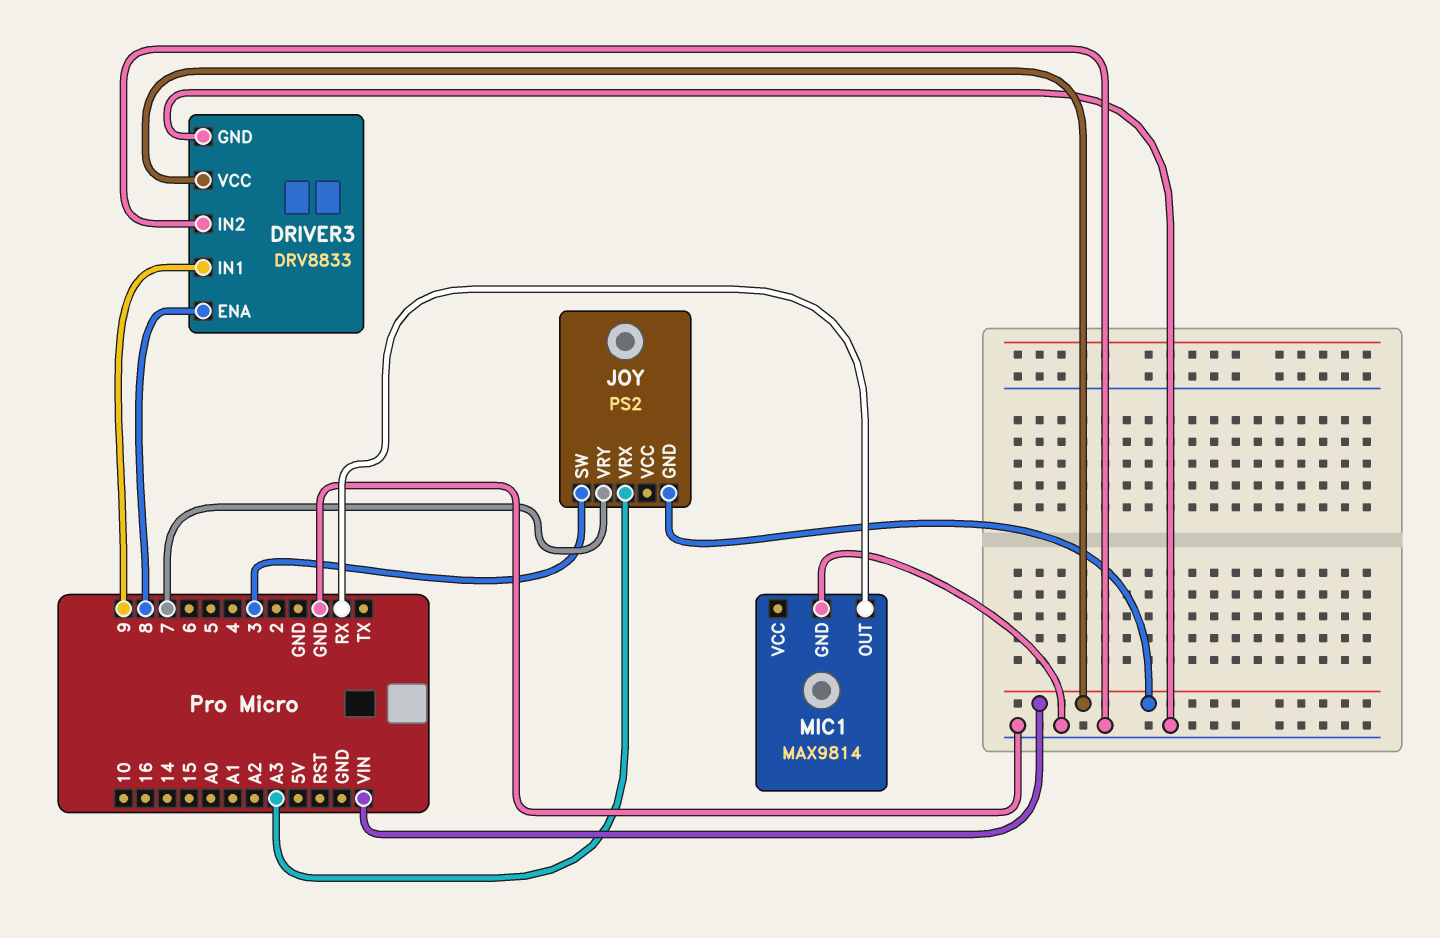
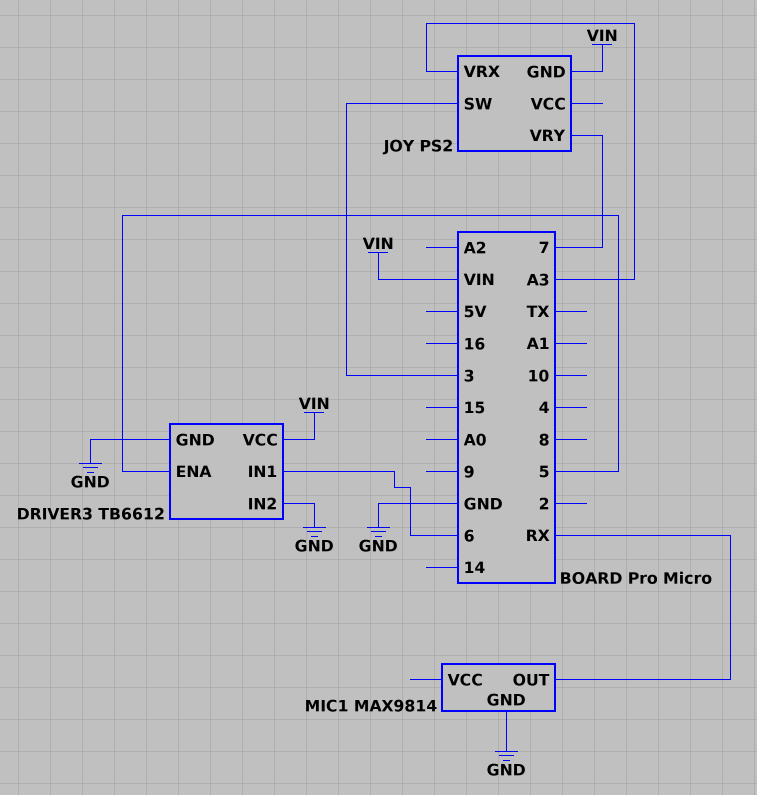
DRIVER3: DRV8833 -> TB6612
DRIVER3 pin ENA: 8 -> 5
DRIVER3 pin IN1: 9 -> 6

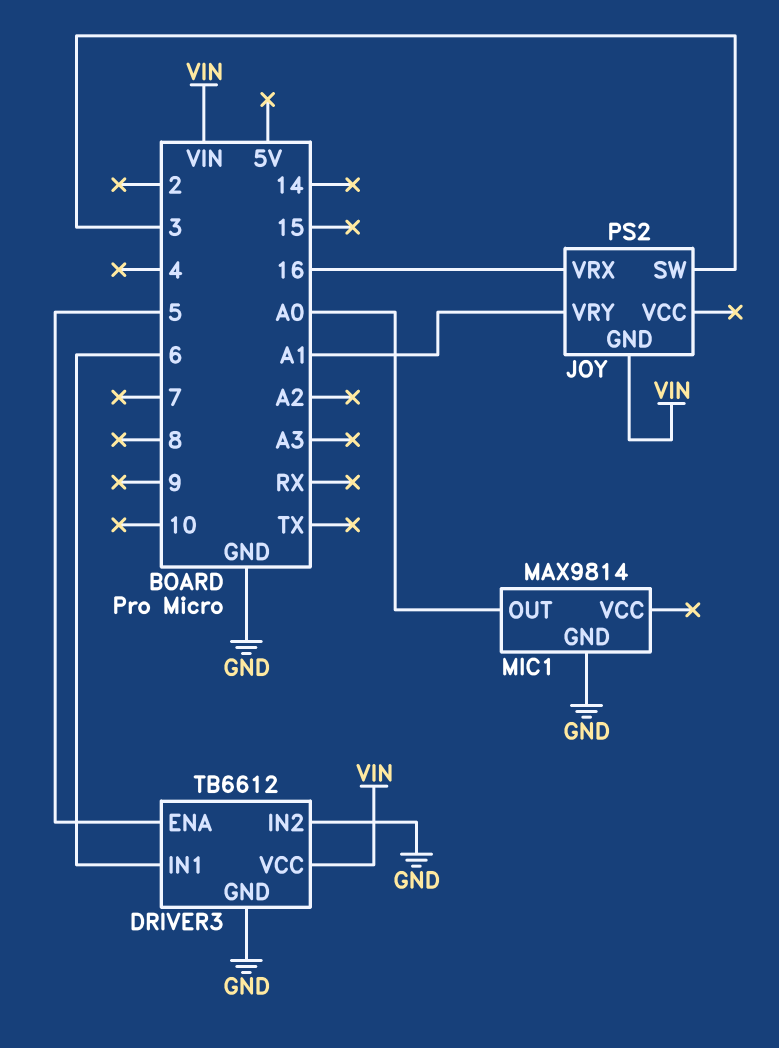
JOY pin VRX: A3 -> 16
JOY pin VRY: 7 -> A1
MIC1 pin OUT: RX -> A0

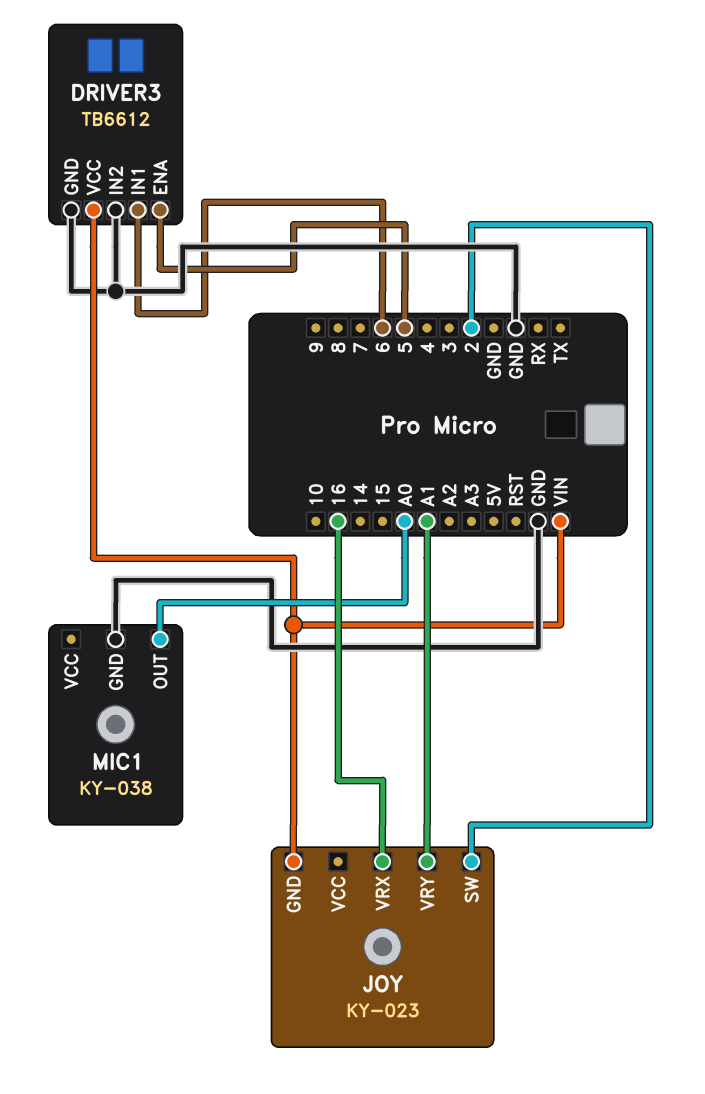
JOY: PS2 -> KY-023
JOY pin SW: 3 -> 2
MIC1: MAX9814 -> KY-038

